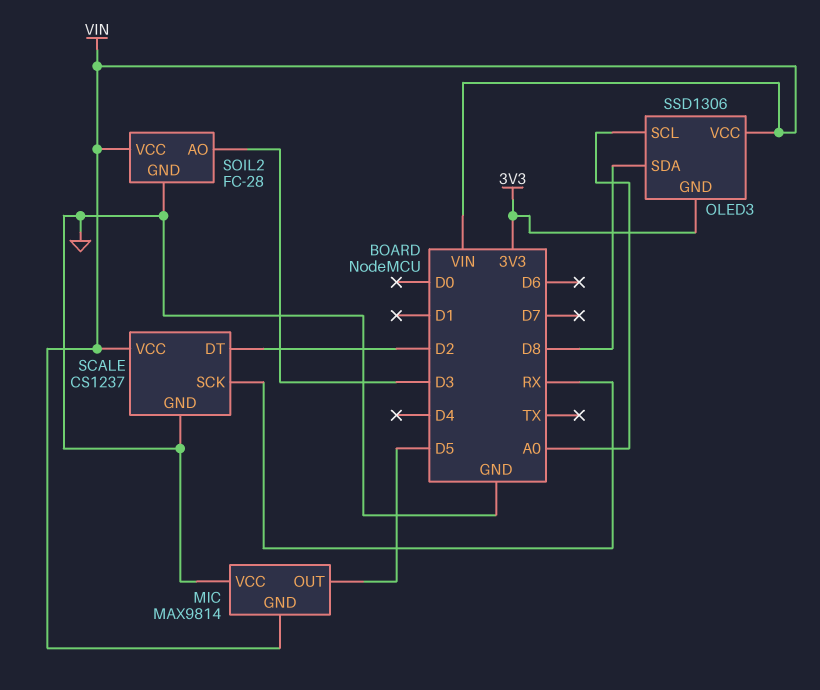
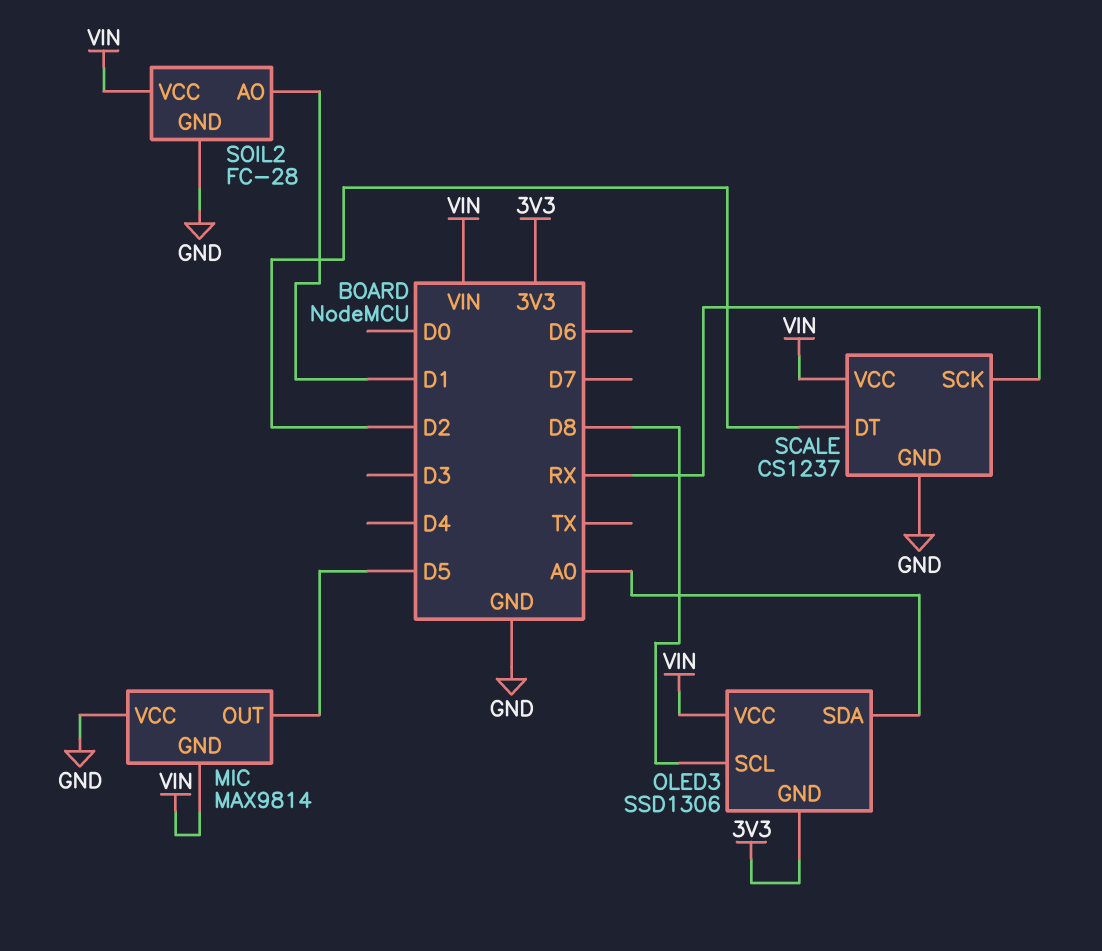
OLED3 pin SCL: A0 -> D8
OLED3 pin SDA: D8 -> A0
SOIL2 pin AO: D3 -> D1

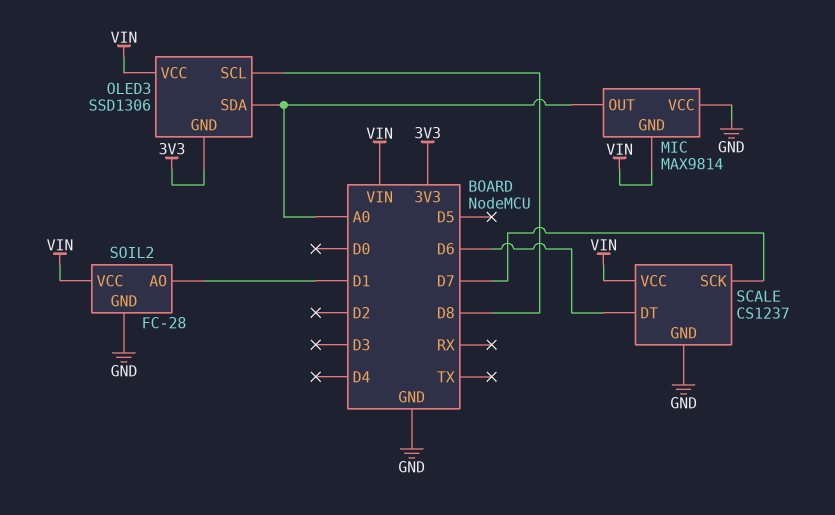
MIC pin OUT: D5 -> A0
SCALE pin DT: D2 -> D6
SCALE pin SCK: RX -> D7

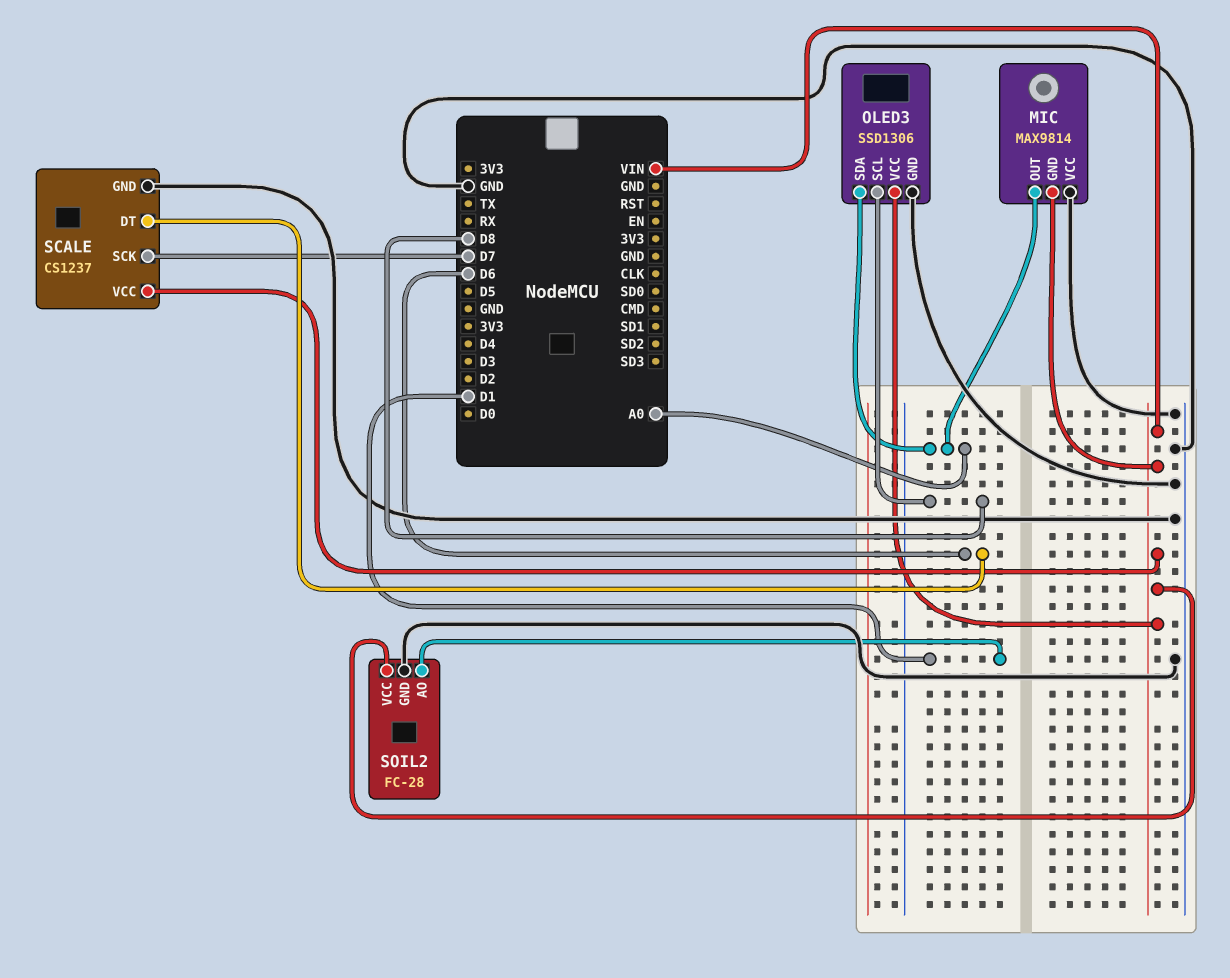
OLED3 pin GND: 3V3 -> GND

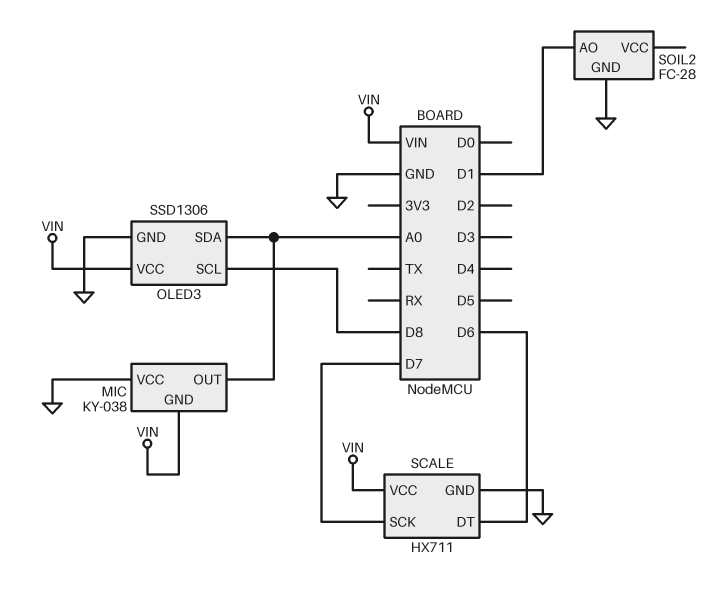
MIC: MAX9814 -> KY-038
SCALE: CS1237 -> HX711
SOIL2 pin VCC: VIN -> none

